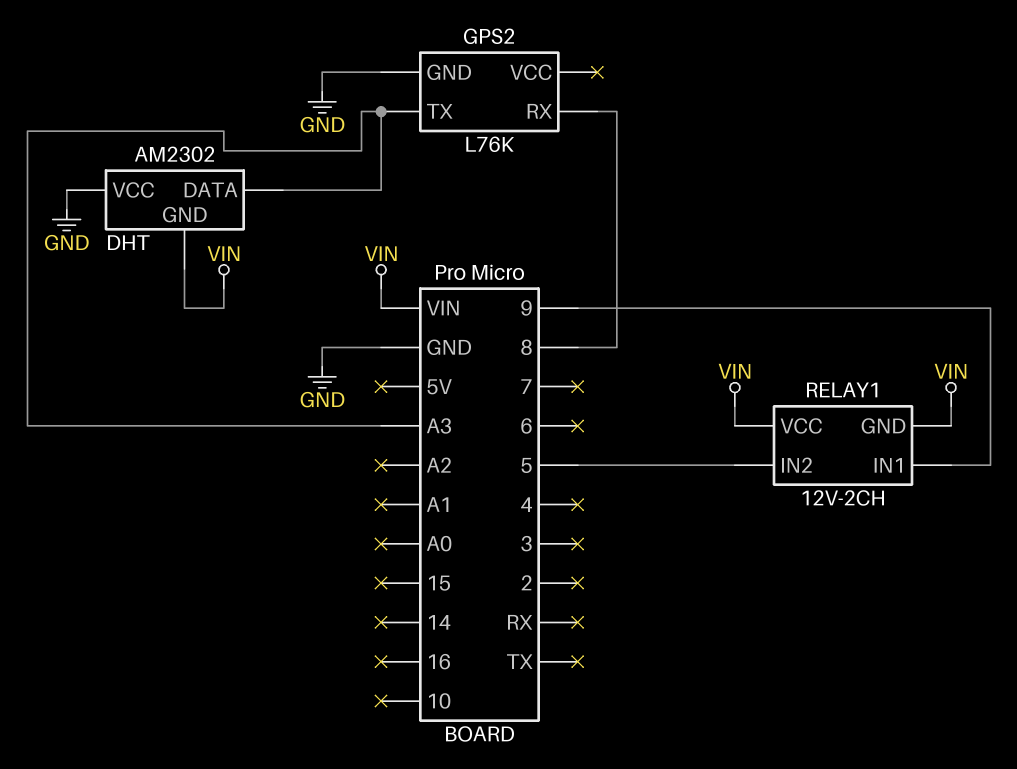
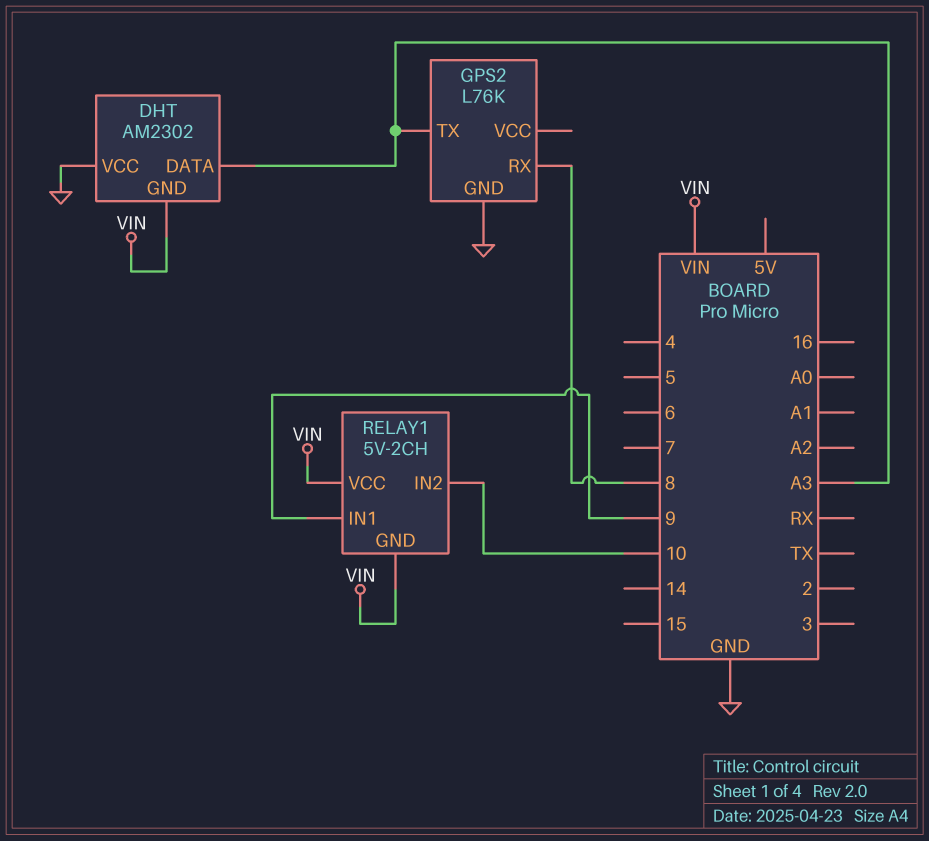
RELAY1: 12V-2CH -> 5V-2CH
RELAY1 pin IN2: 5 -> 10

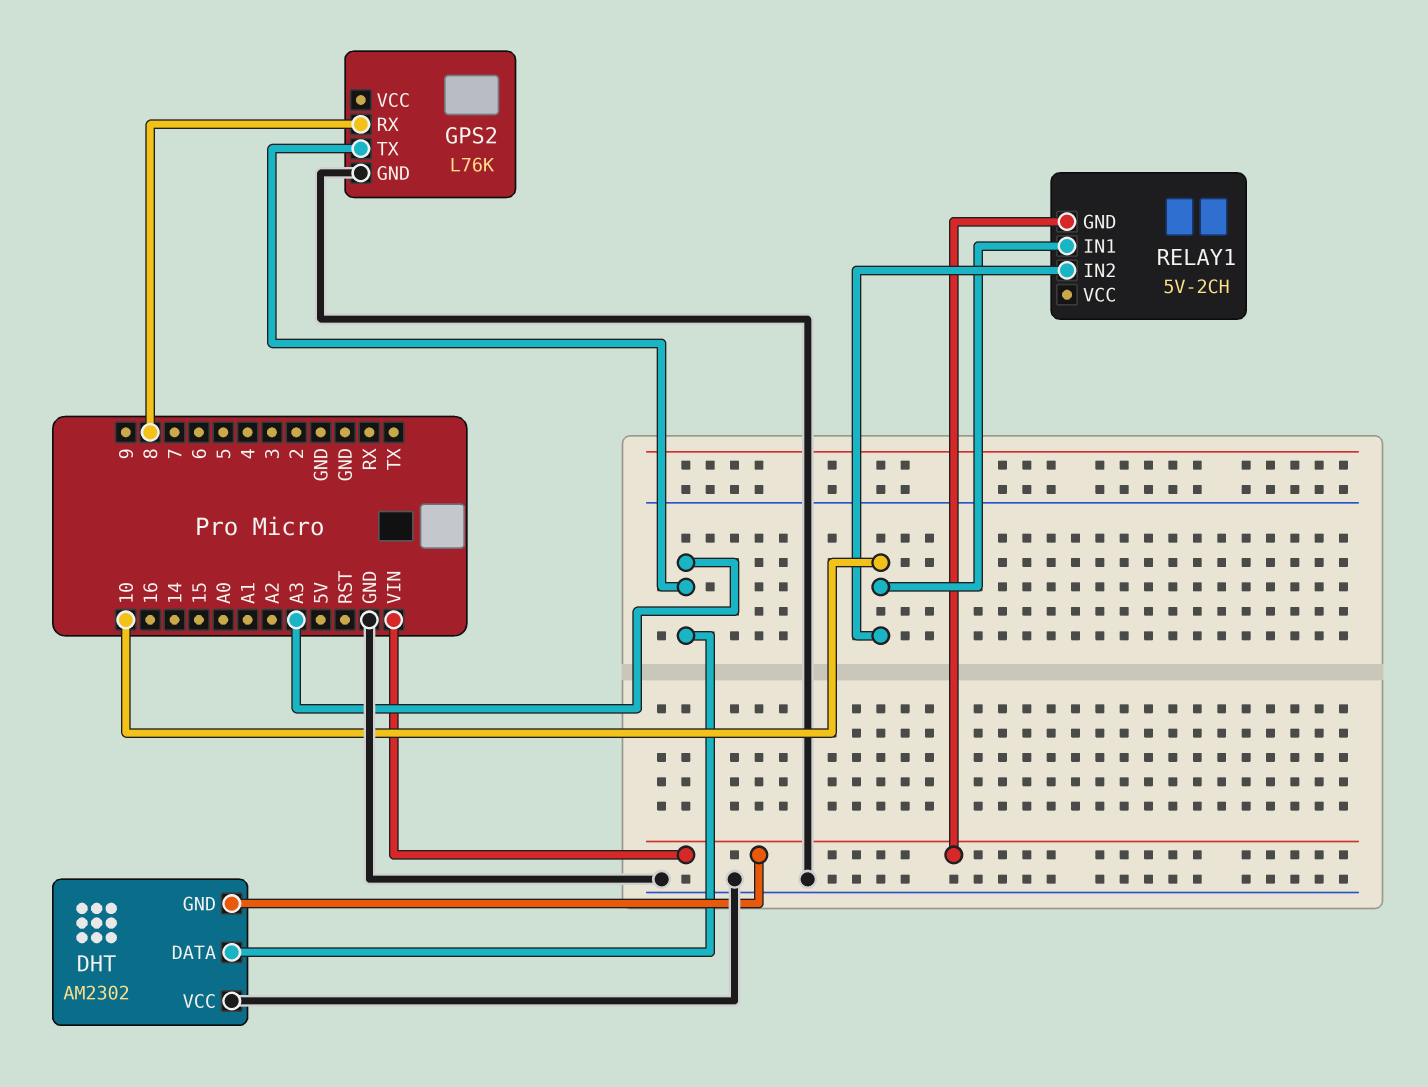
RELAY1 pin IN1: 9 -> 10
RELAY1 pin VCC: VIN -> none

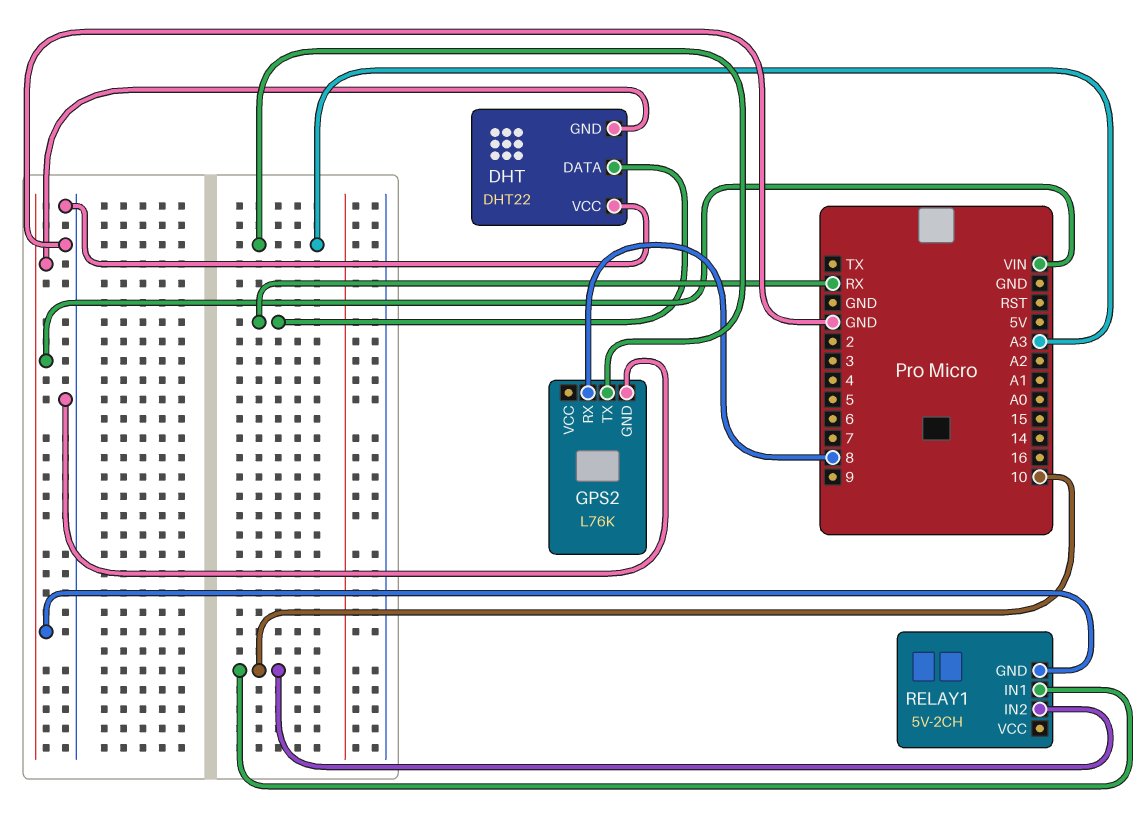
DHT: AM2302 -> DHT22
DHT pin DATA: A3 -> RX

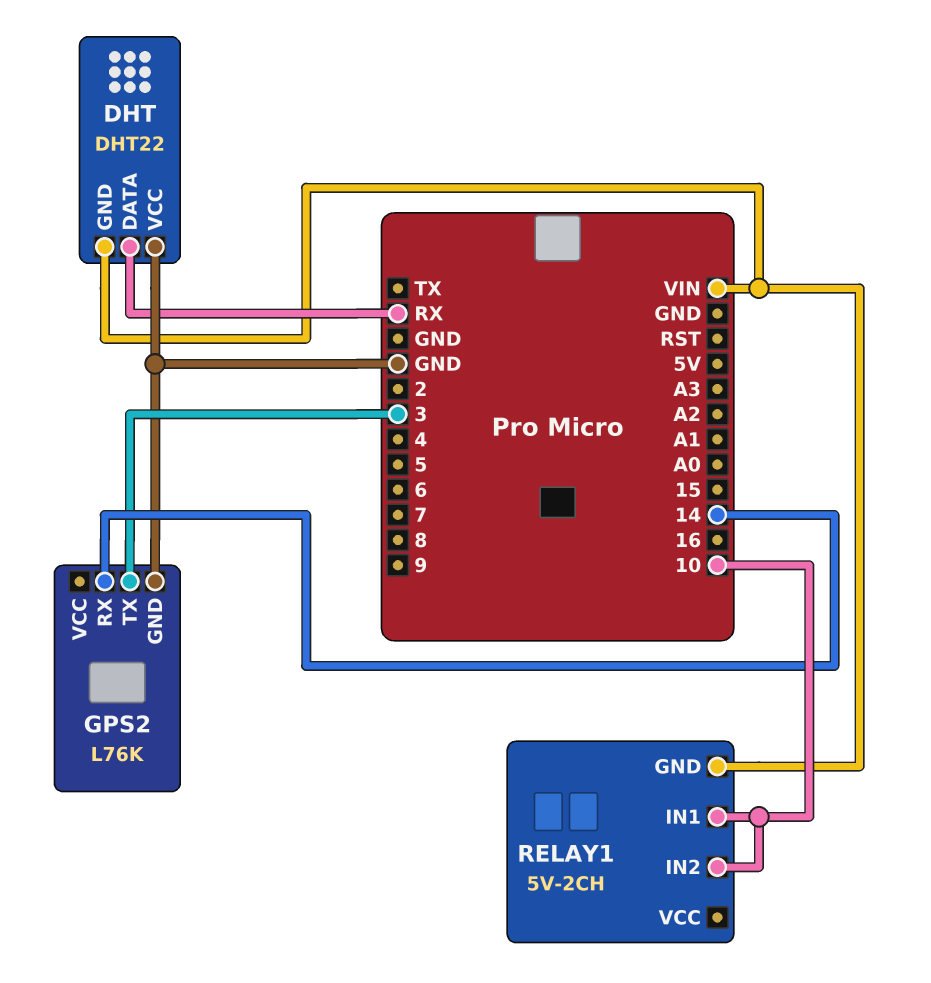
GPS2 pin RX: 8 -> 14
GPS2 pin TX: A3 -> 3

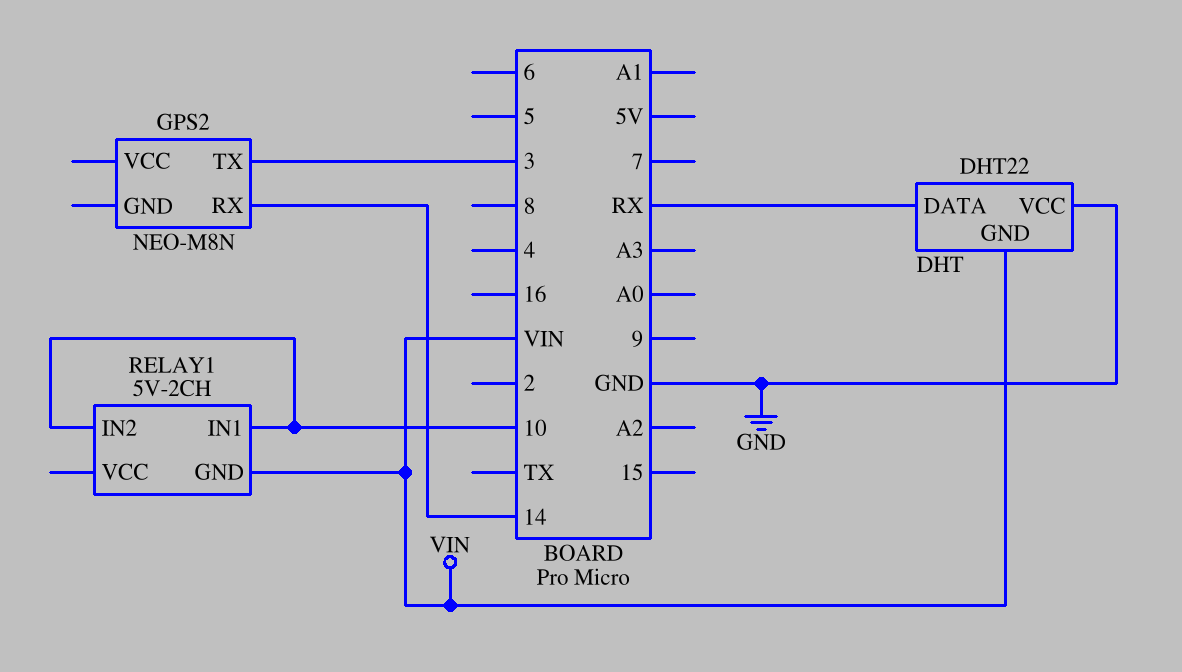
GPS2: L76K -> NEO-M8N
GPS2 pin GND: GND -> none

